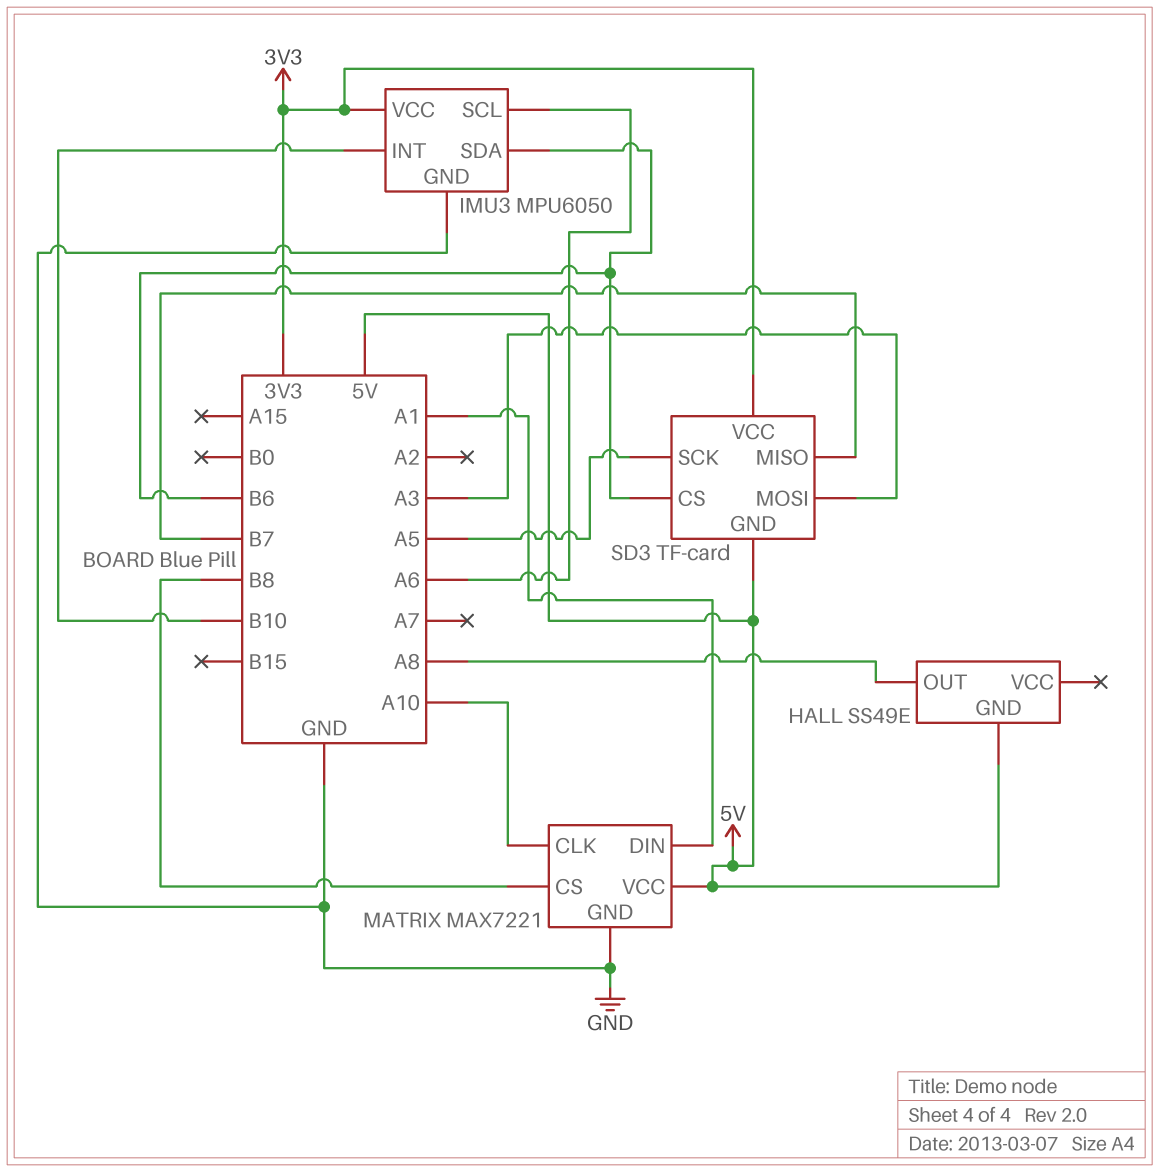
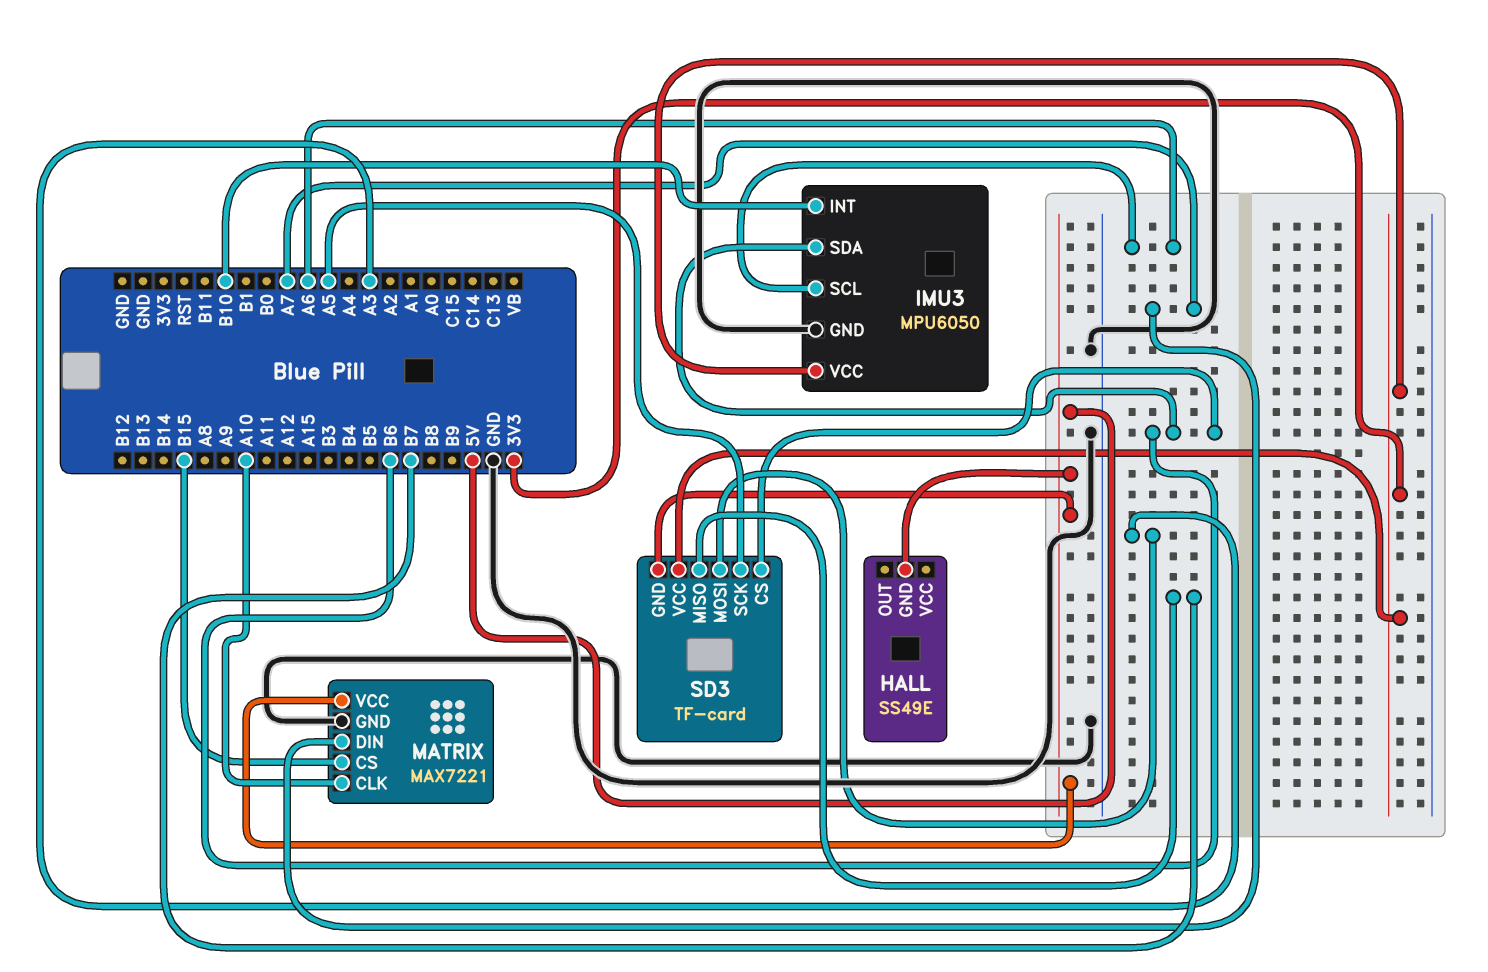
HALL pin OUT: A8 -> none
MATRIX pin CS: B8 -> B15
MATRIX pin DIN: A1 -> A7

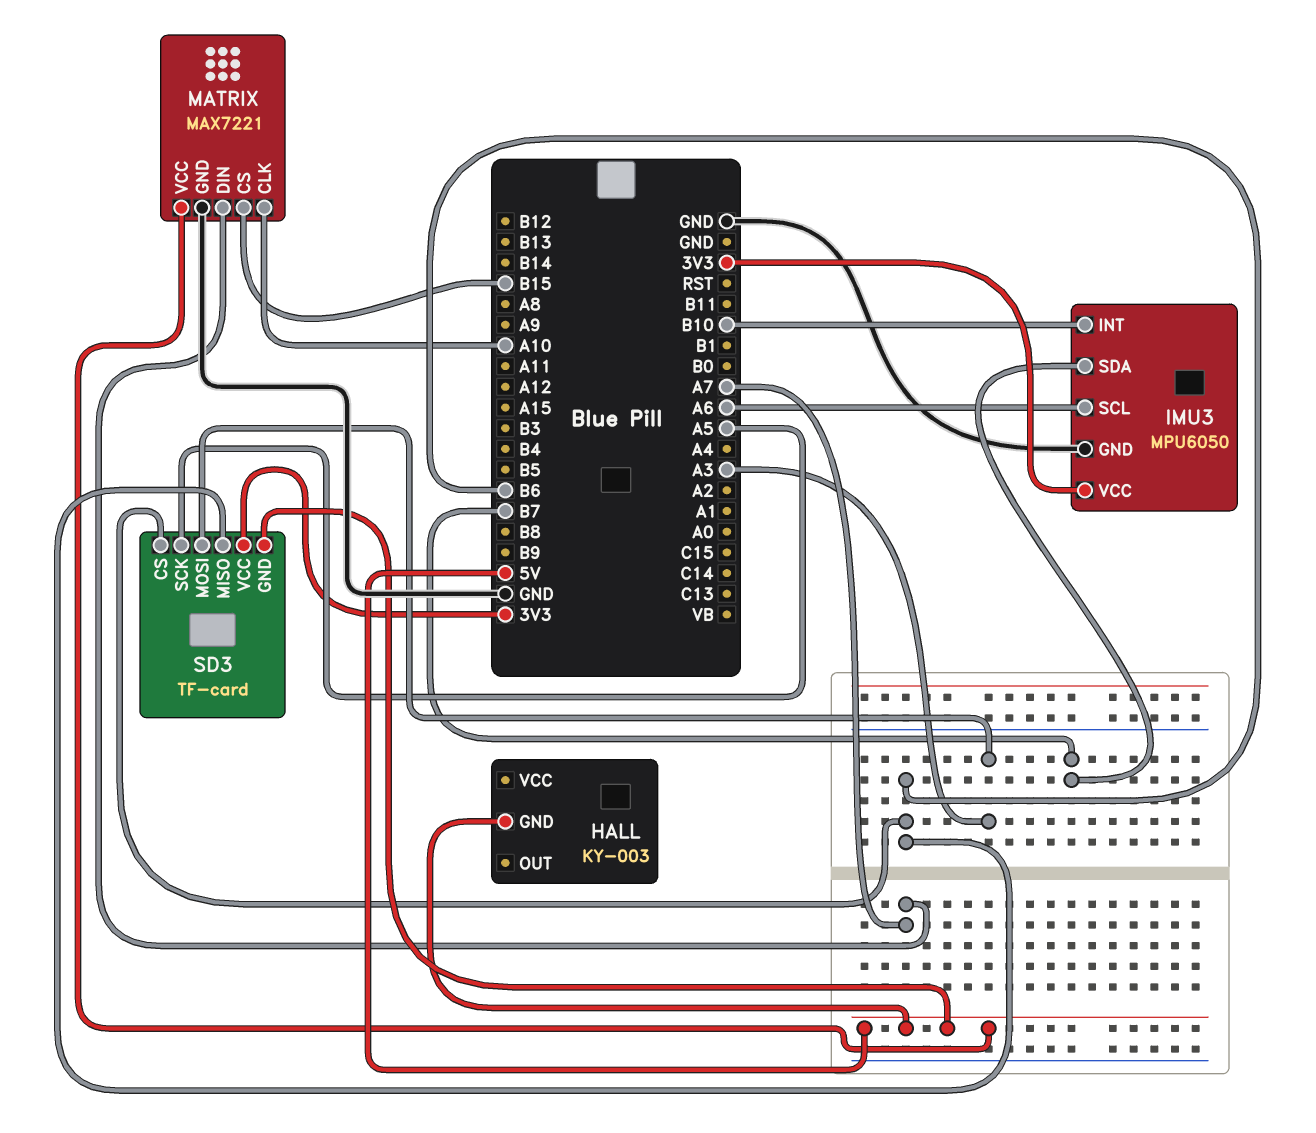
HALL: SS49E -> KY-003
IMU3 pin SDA: B6 -> B7
SD3 pin MISO: B7 -> B6

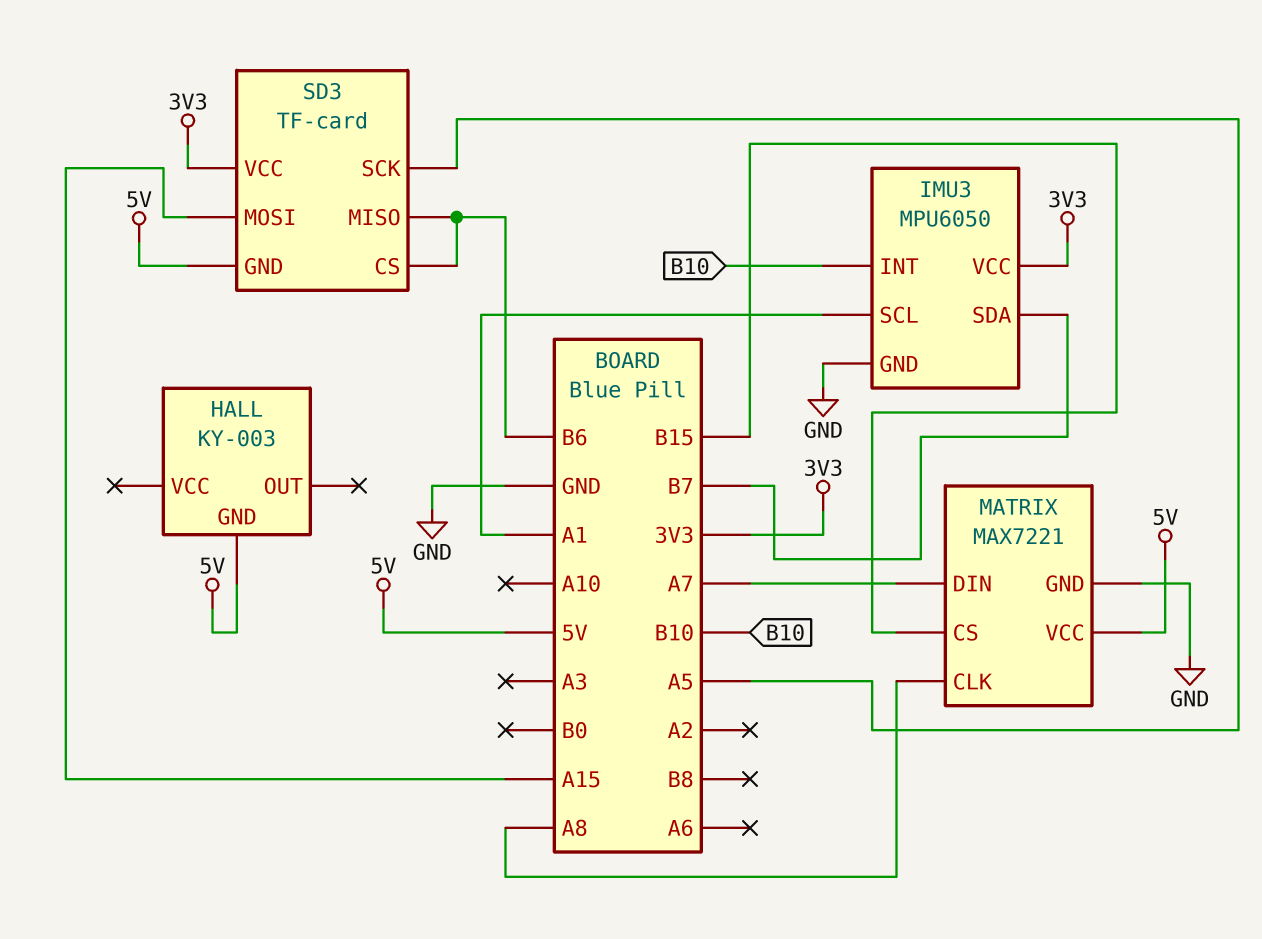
IMU3 pin SCL: A6 -> A1
MATRIX pin CLK: A10 -> A8
SD3 pin MOSI: A3 -> A15

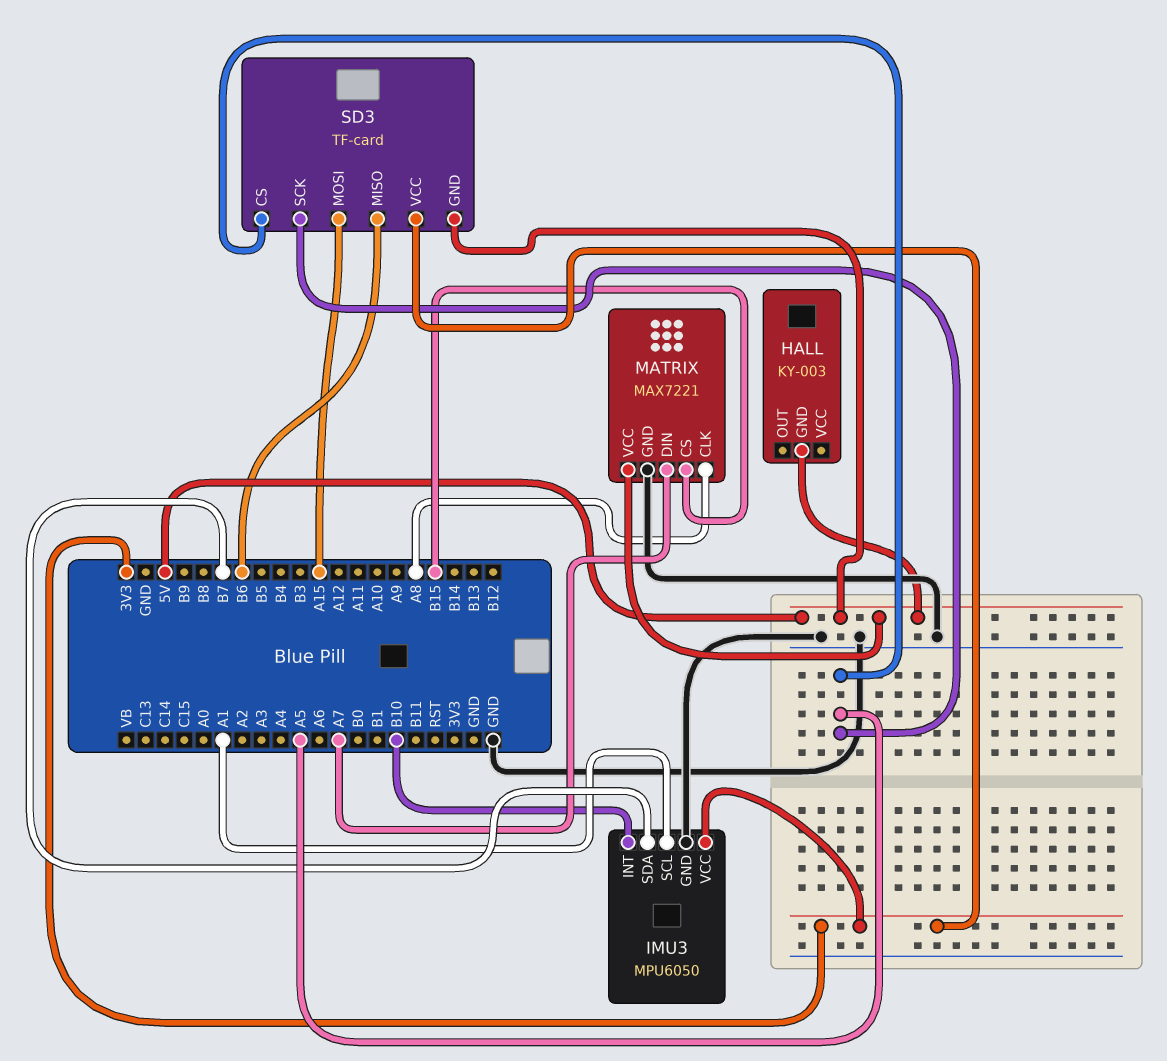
SD3 pin CS: B6 -> A5

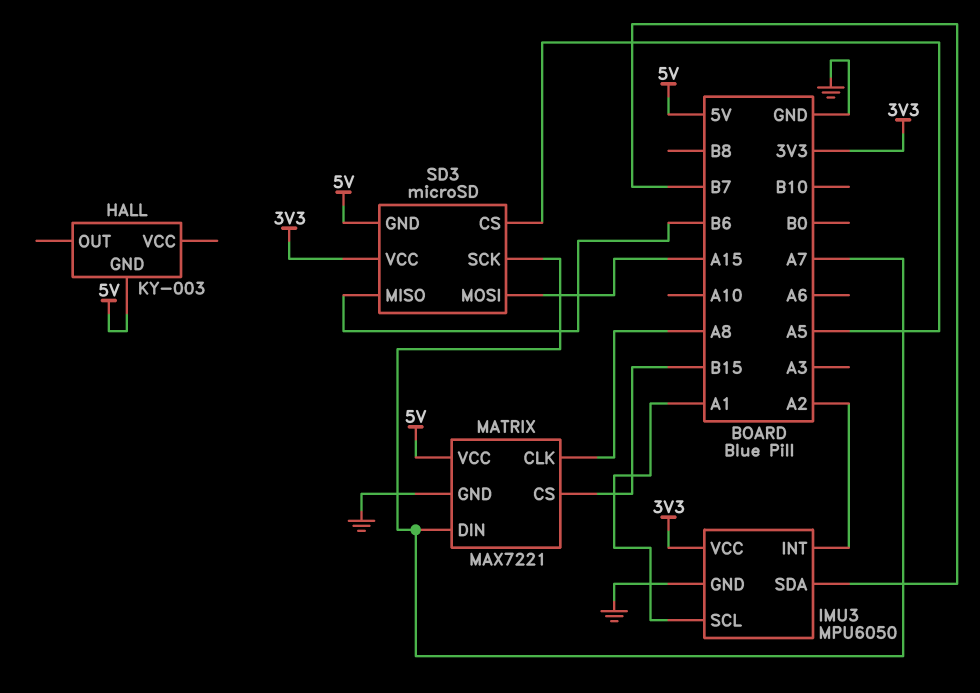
IMU3 pin INT: B10 -> A2
SD3: TF-card -> microSD
SD3 pin SCK: A5 -> A7

